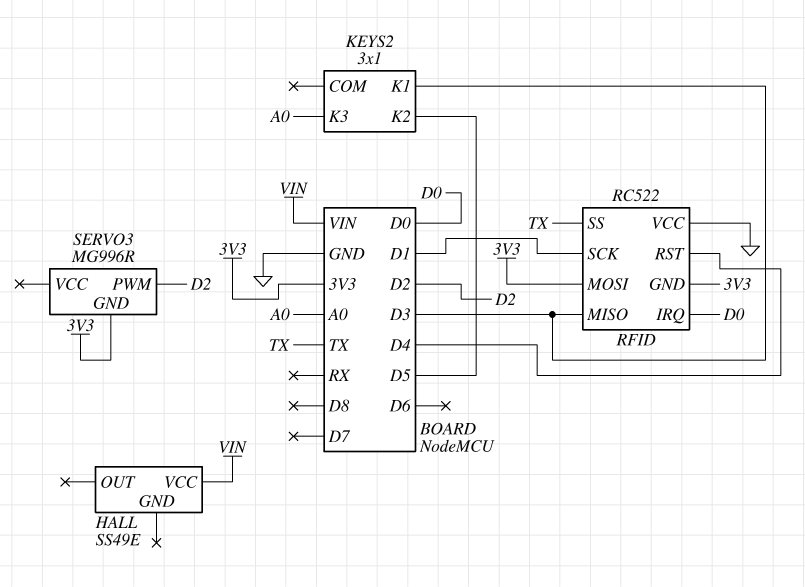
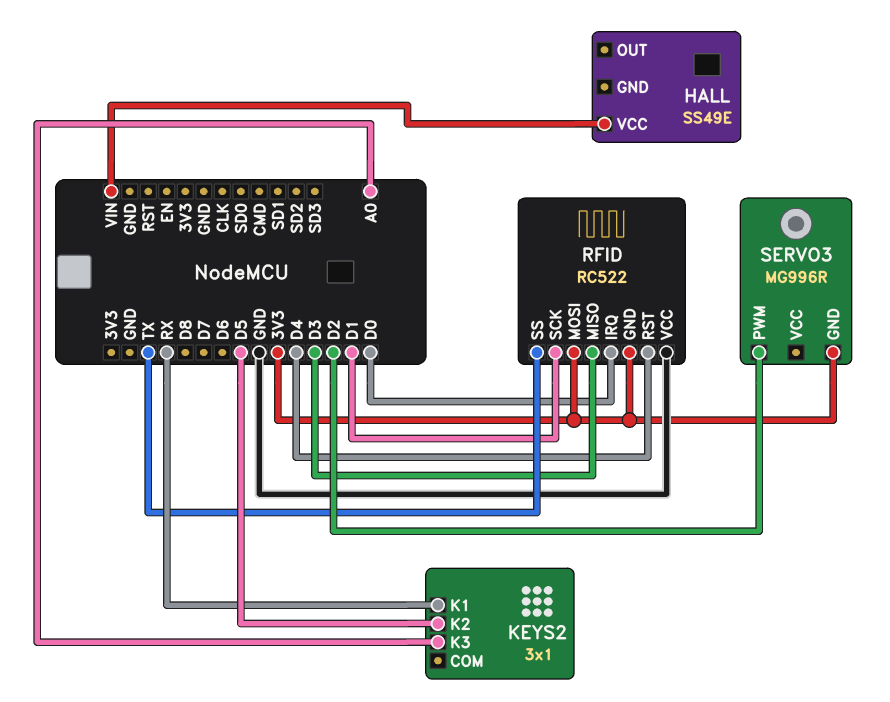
KEYS2 pin K1: D3 -> RX

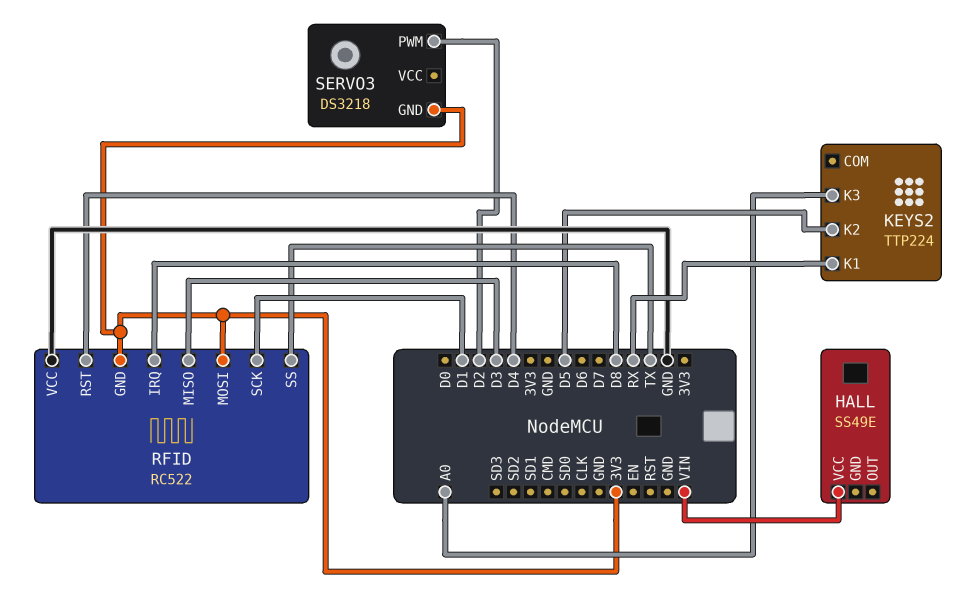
KEYS2: 3x1 -> TTP224
RFID pin IRQ: D0 -> D8
SERVO3: MG996R -> DS3218

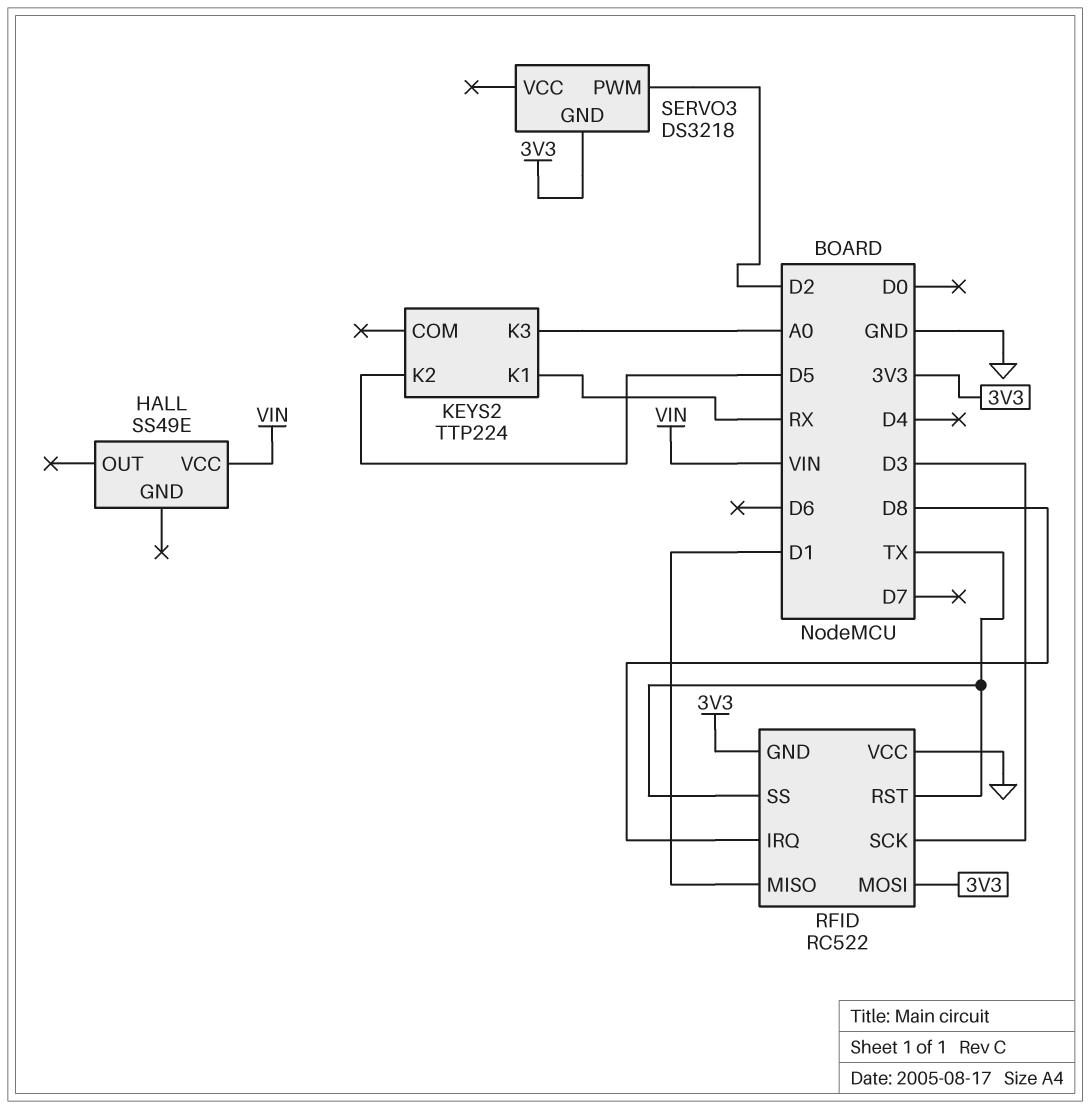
RFID pin MISO: D3 -> D1
RFID pin RST: D4 -> TX
RFID pin SCK: D1 -> D3

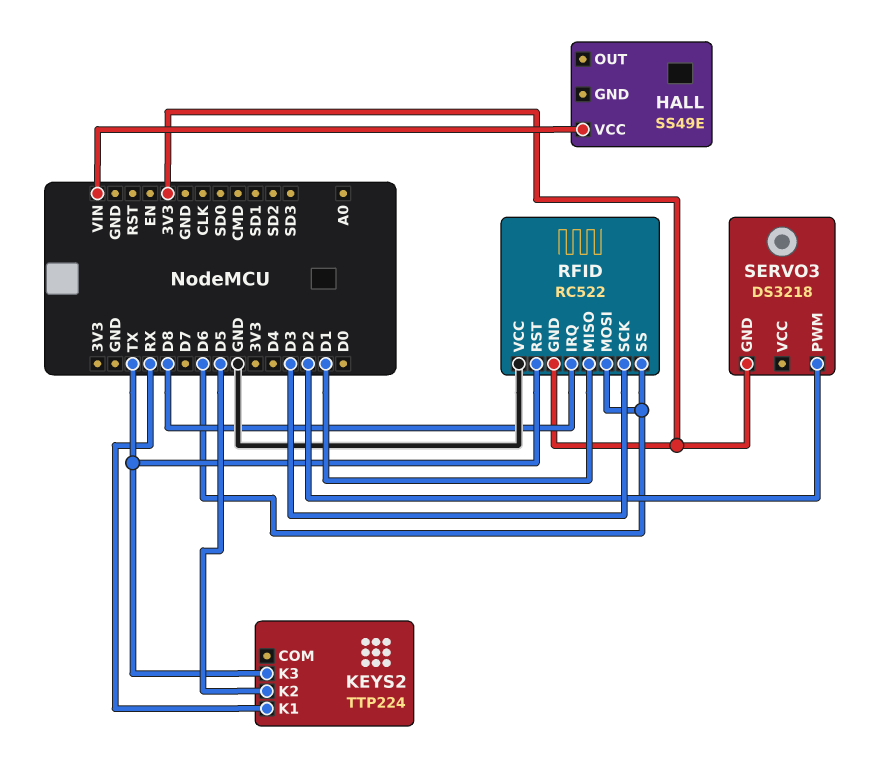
KEYS2 pin K3: A0 -> TX
RFID pin MOSI: 3V3 -> D6
RFID pin SS: TX -> D6

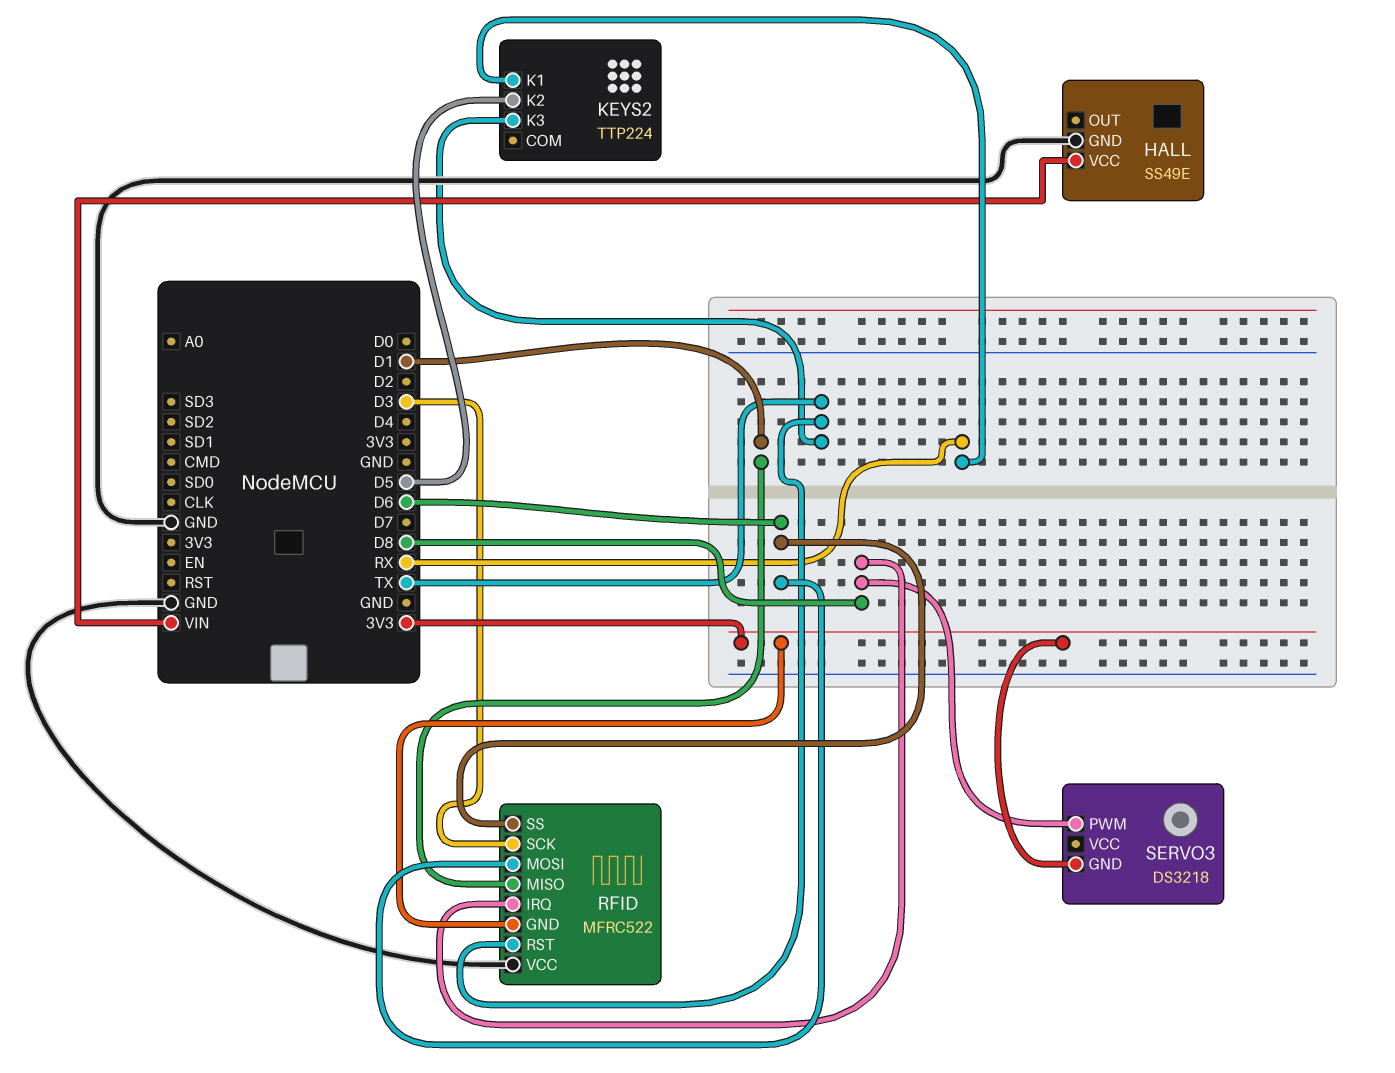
HALL pin GND: none -> GND
RFID: RC522 -> MFRC522
SERVO3 pin PWM: D2 -> D8

